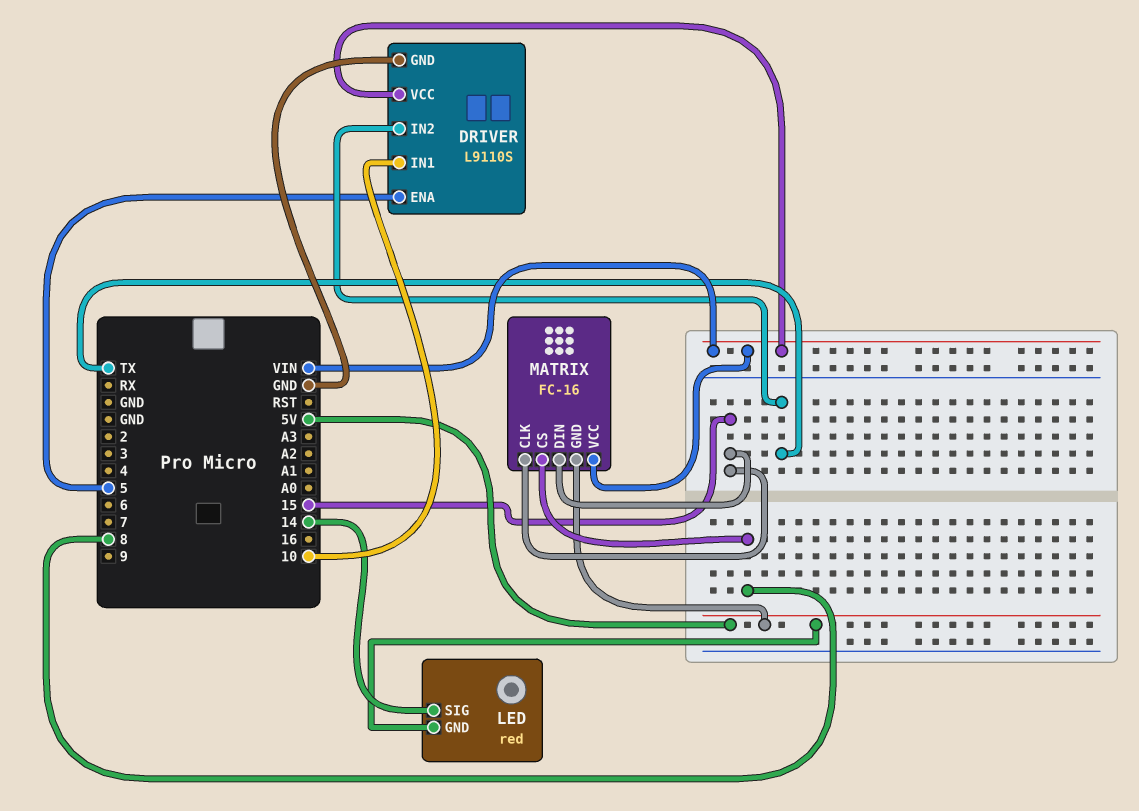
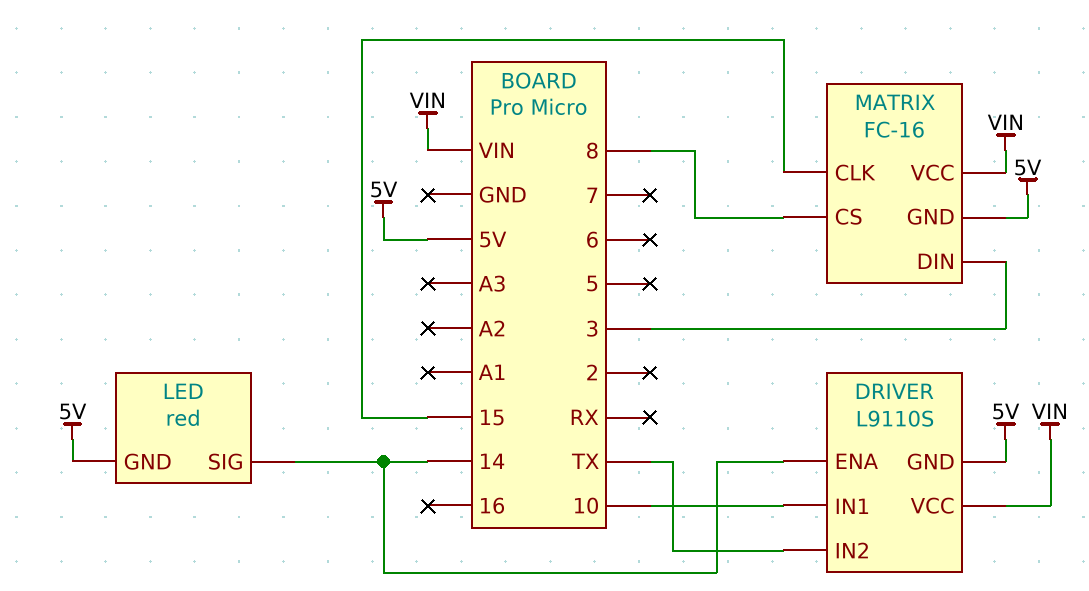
DRIVER pin ENA: 5 -> 14
DRIVER pin GND: GND -> 5V
MATRIX pin DIN: 15 -> 3

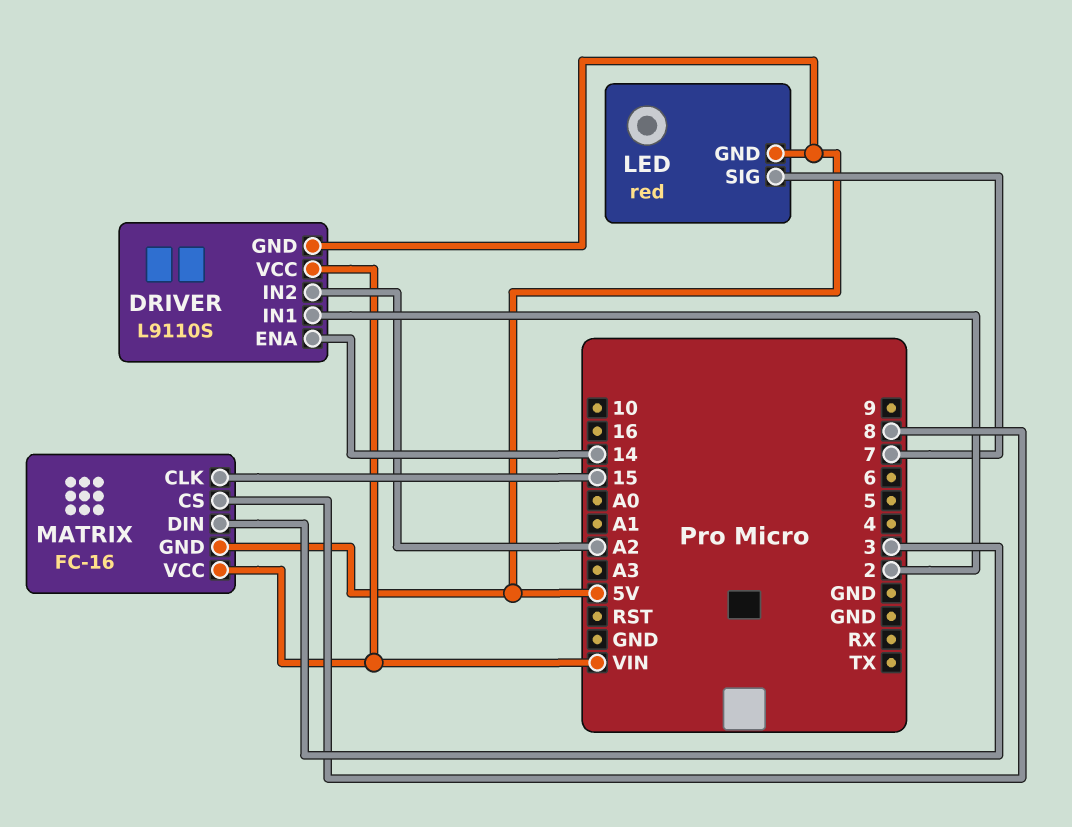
DRIVER pin IN1: 10 -> 2
DRIVER pin IN2: TX -> A2
LED pin SIG: 14 -> 7

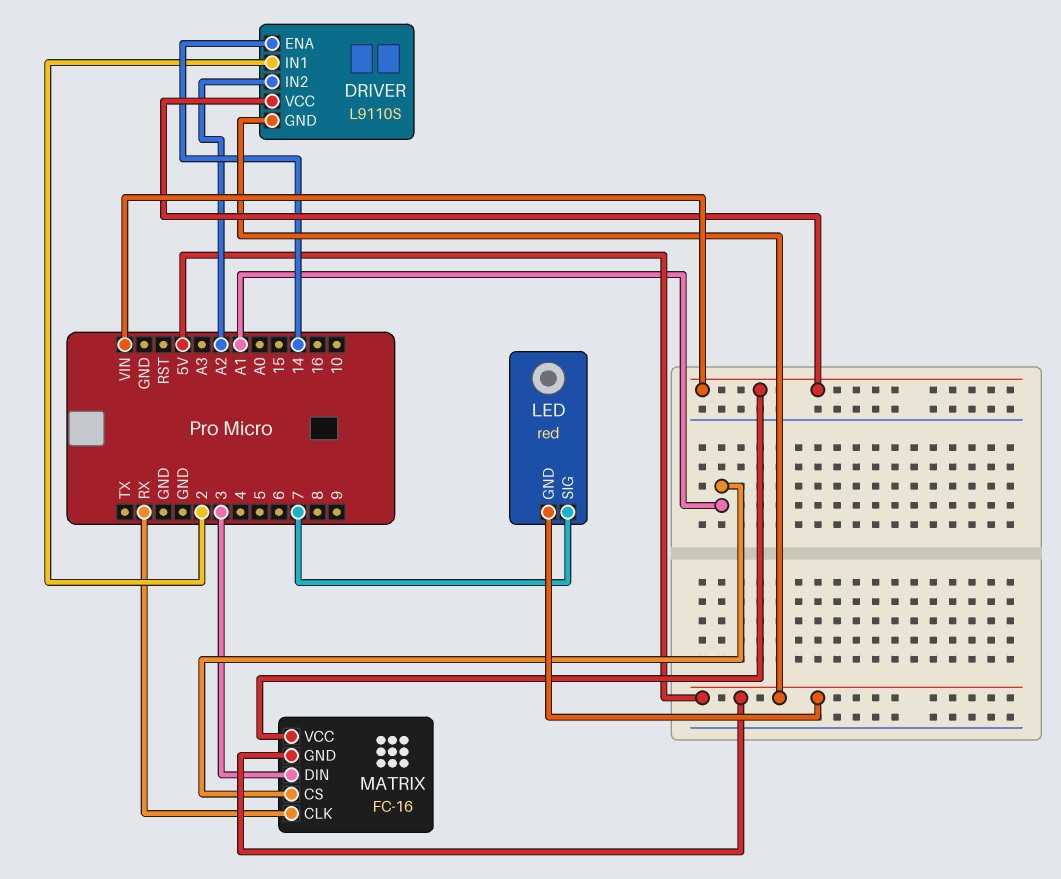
MATRIX pin CLK: 15 -> RX
MATRIX pin CS: 8 -> A1

